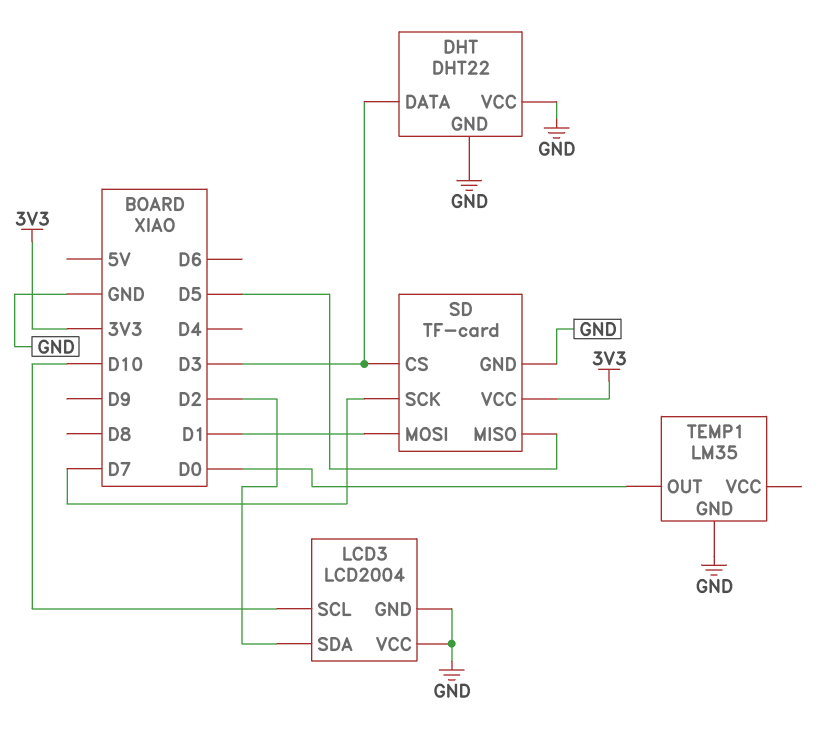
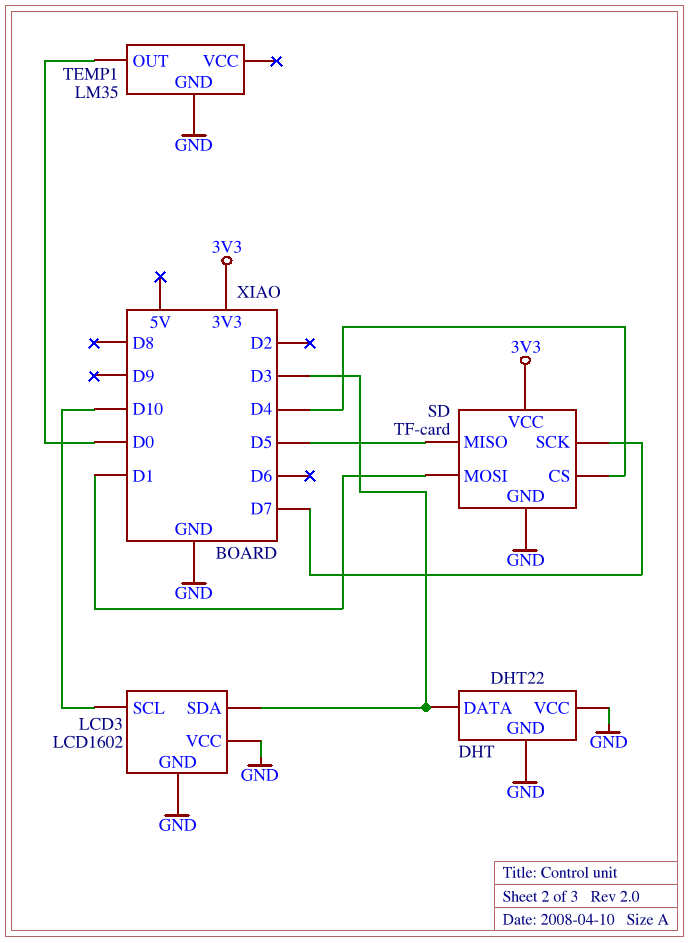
LCD3: LCD2004 -> LCD1602
LCD3 pin SDA: D2 -> D3
SD pin CS: D3 -> D4

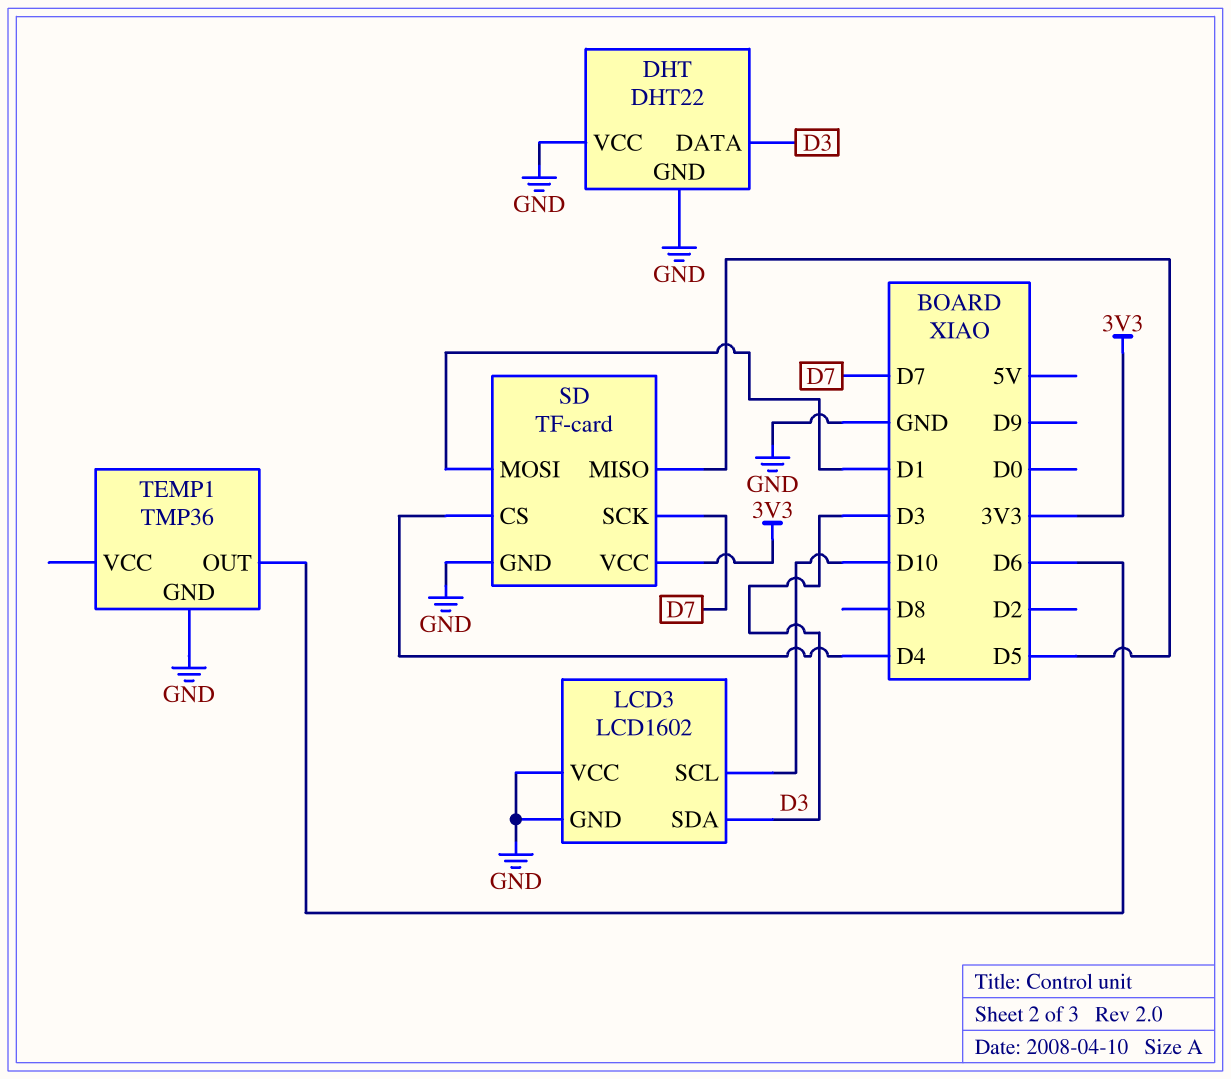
TEMP1: LM35 -> TMP36
TEMP1 pin OUT: D0 -> D6

